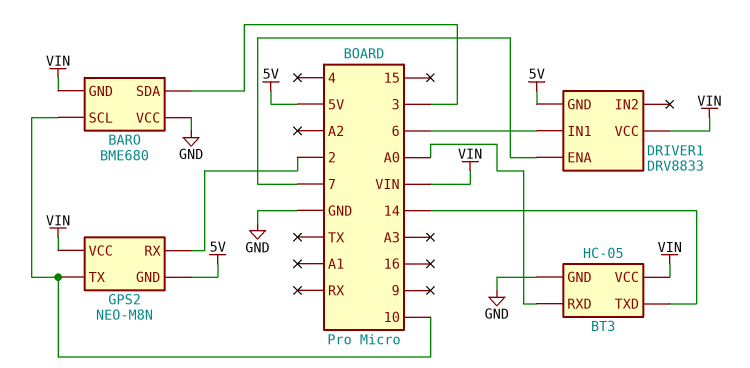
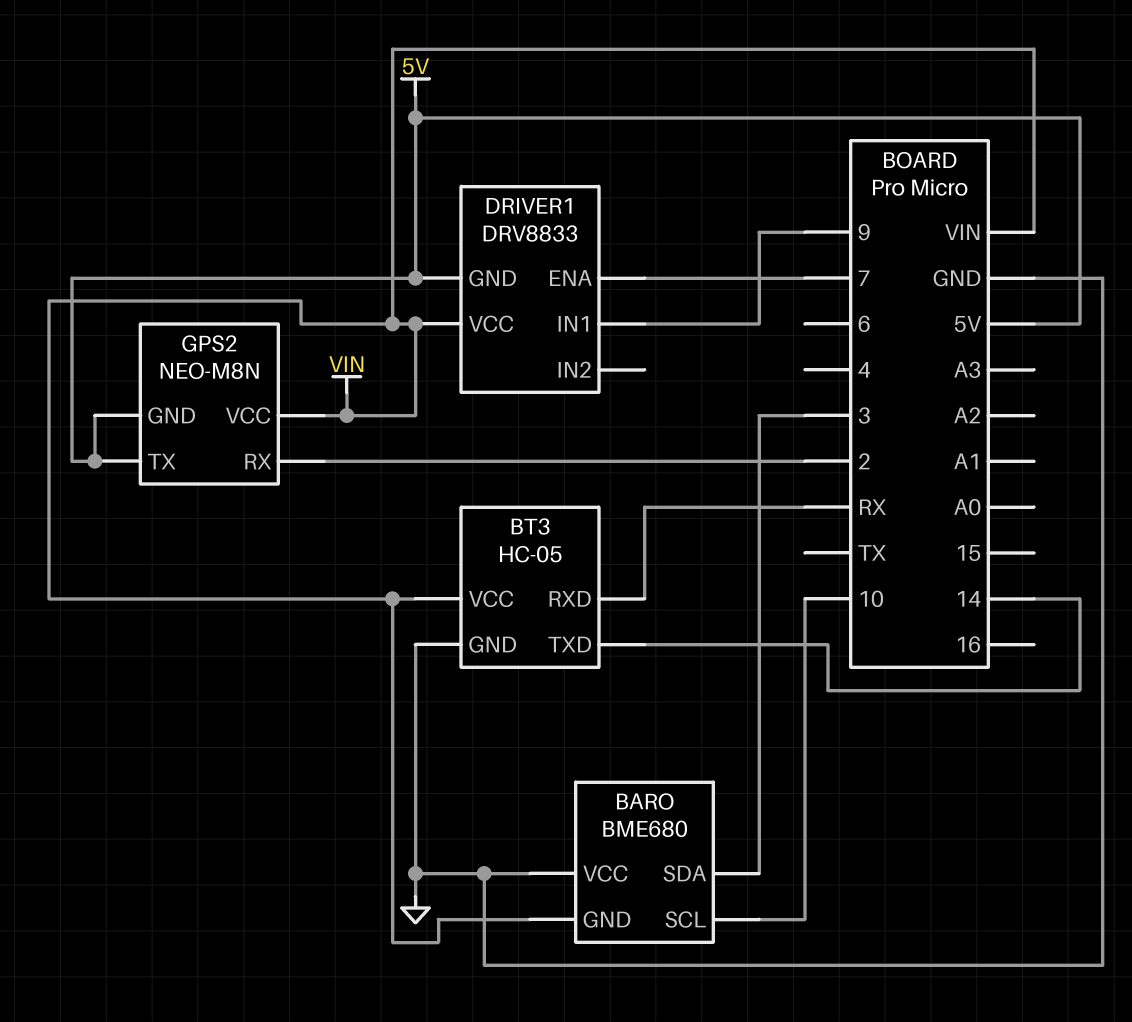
BT3 pin RXD: A0 -> RX
DRIVER1 pin IN1: 6 -> 9
GPS2 pin TX: 10 -> 5V

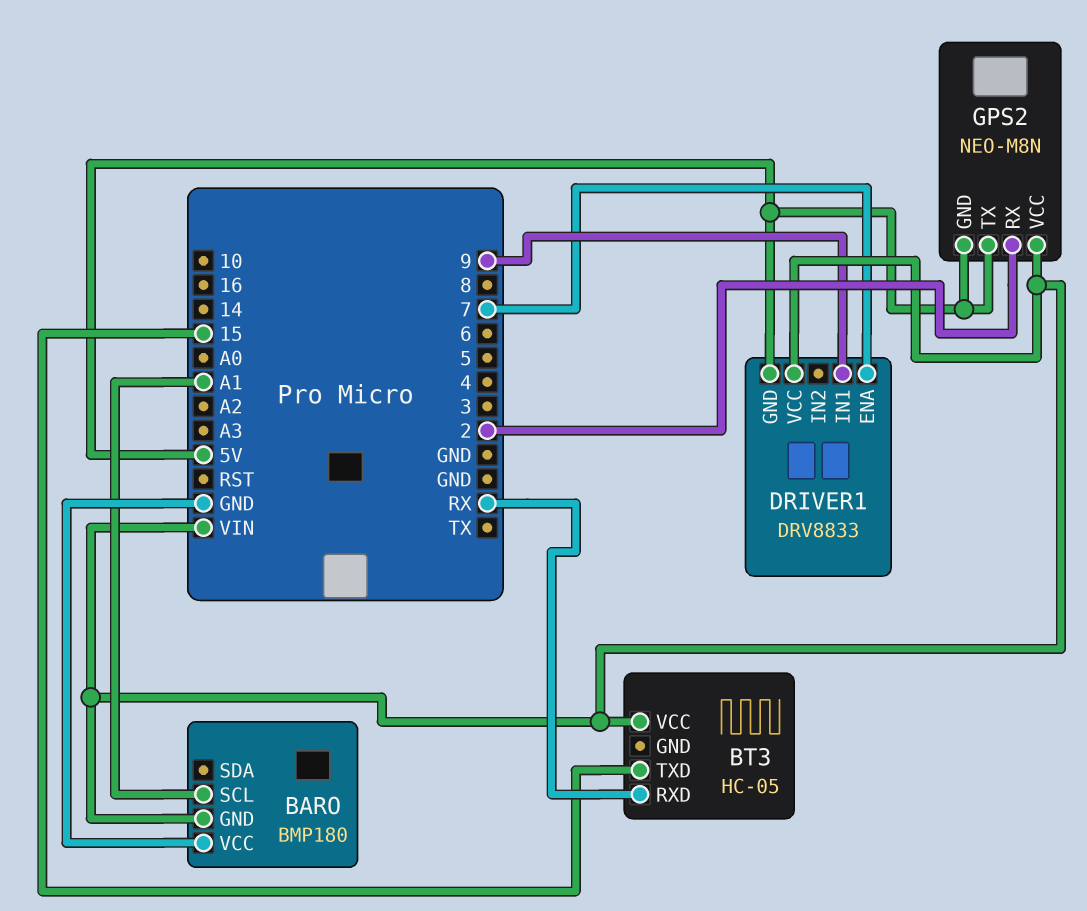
BARO: BME680 -> BMP180
BARO pin SCL: 10 -> A1
BARO pin SDA: 3 -> none
BT3 pin GND: GND -> none
BT3 pin TXD: 14 -> 15

